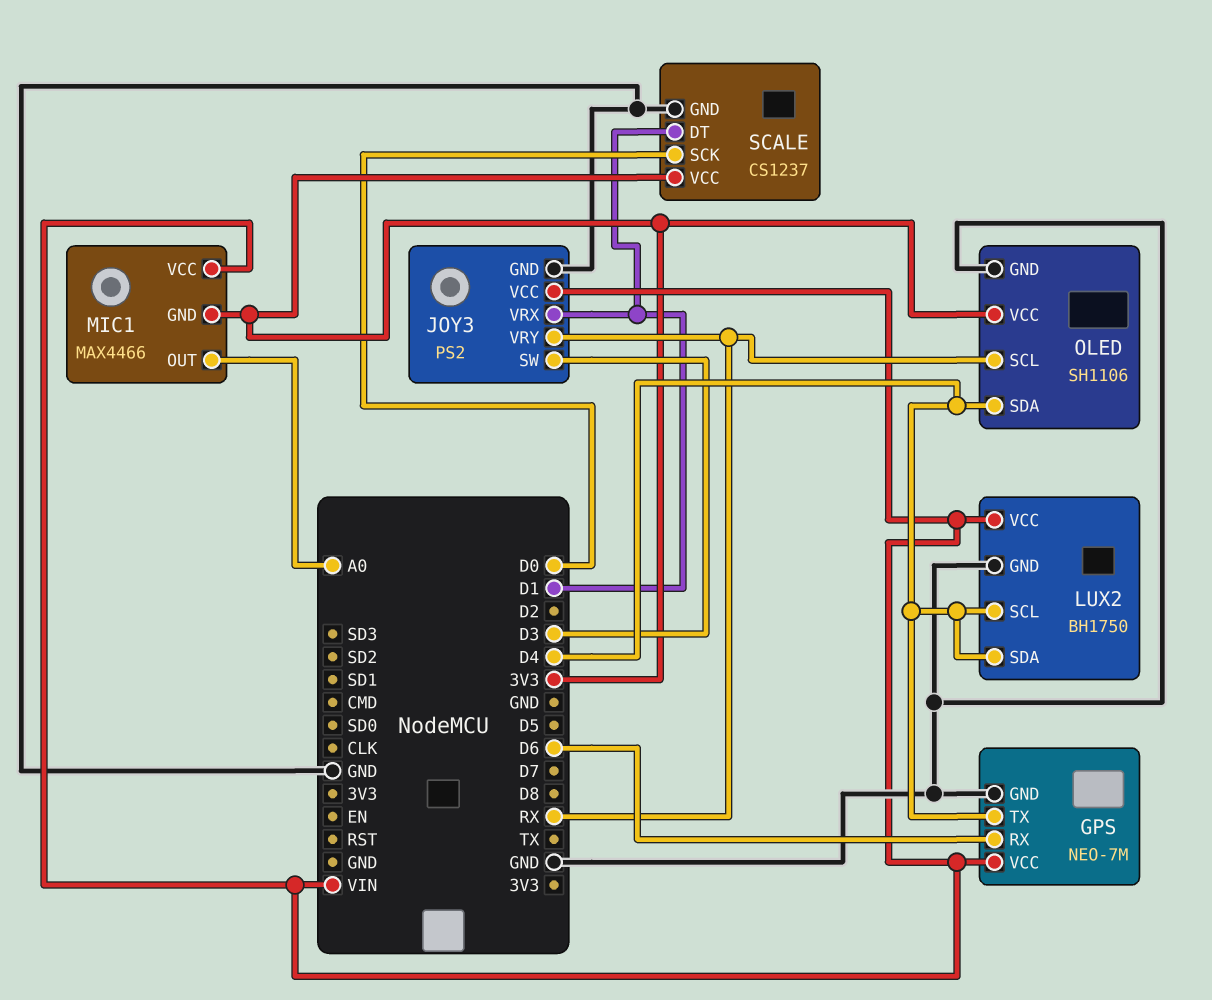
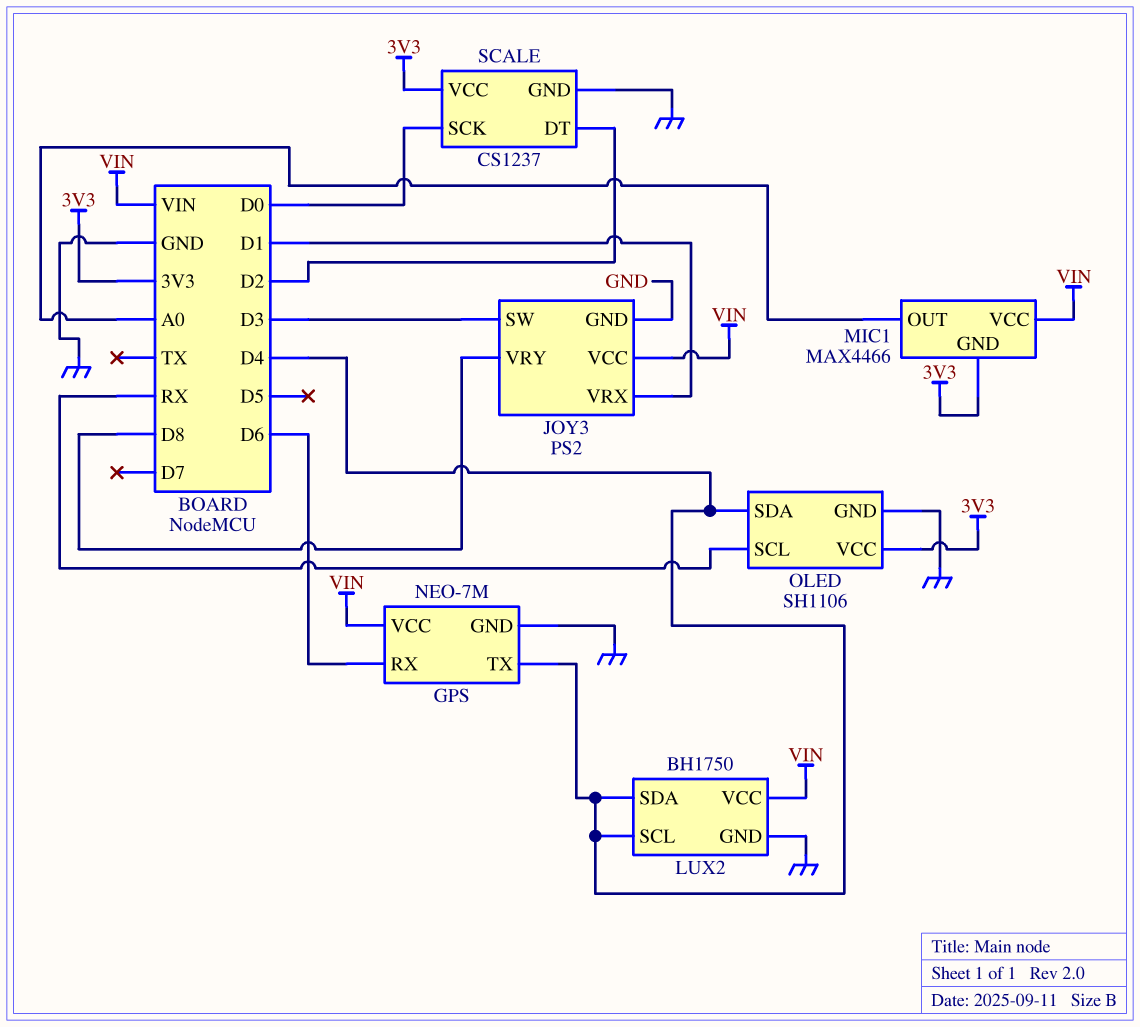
JOY3 pin VRY: RX -> D8
SCALE pin DT: D1 -> D2

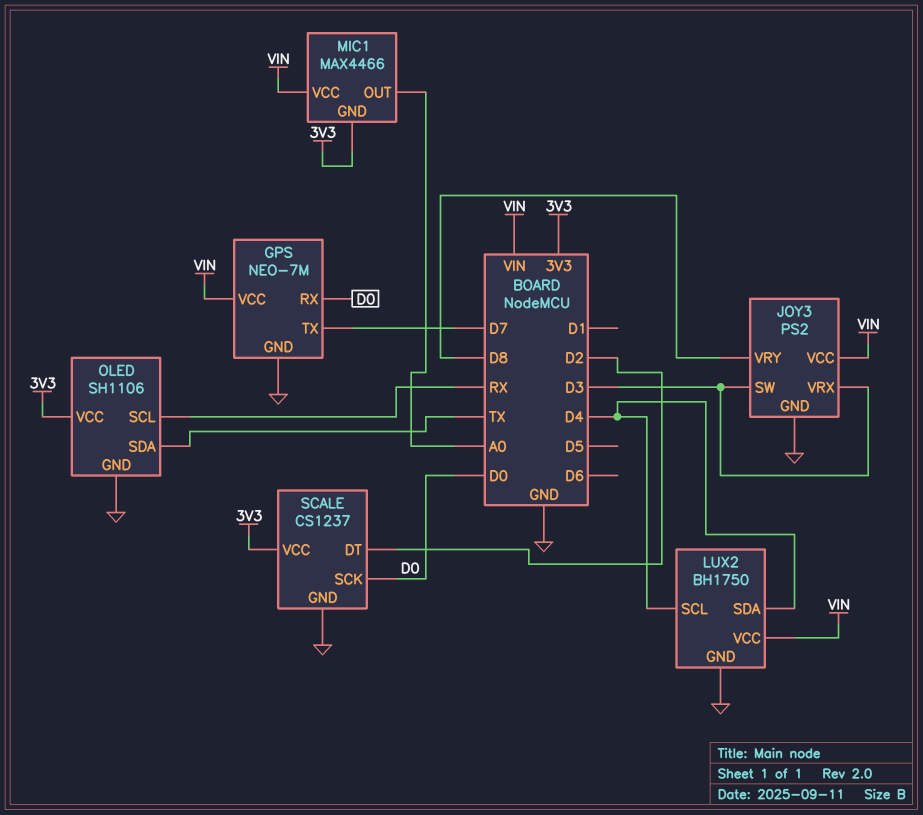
GPS pin RX: D6 -> D0
GPS pin TX: D4 -> D7
JOY3 pin VRX: D1 -> D3
OLED pin SDA: D4 -> TX

